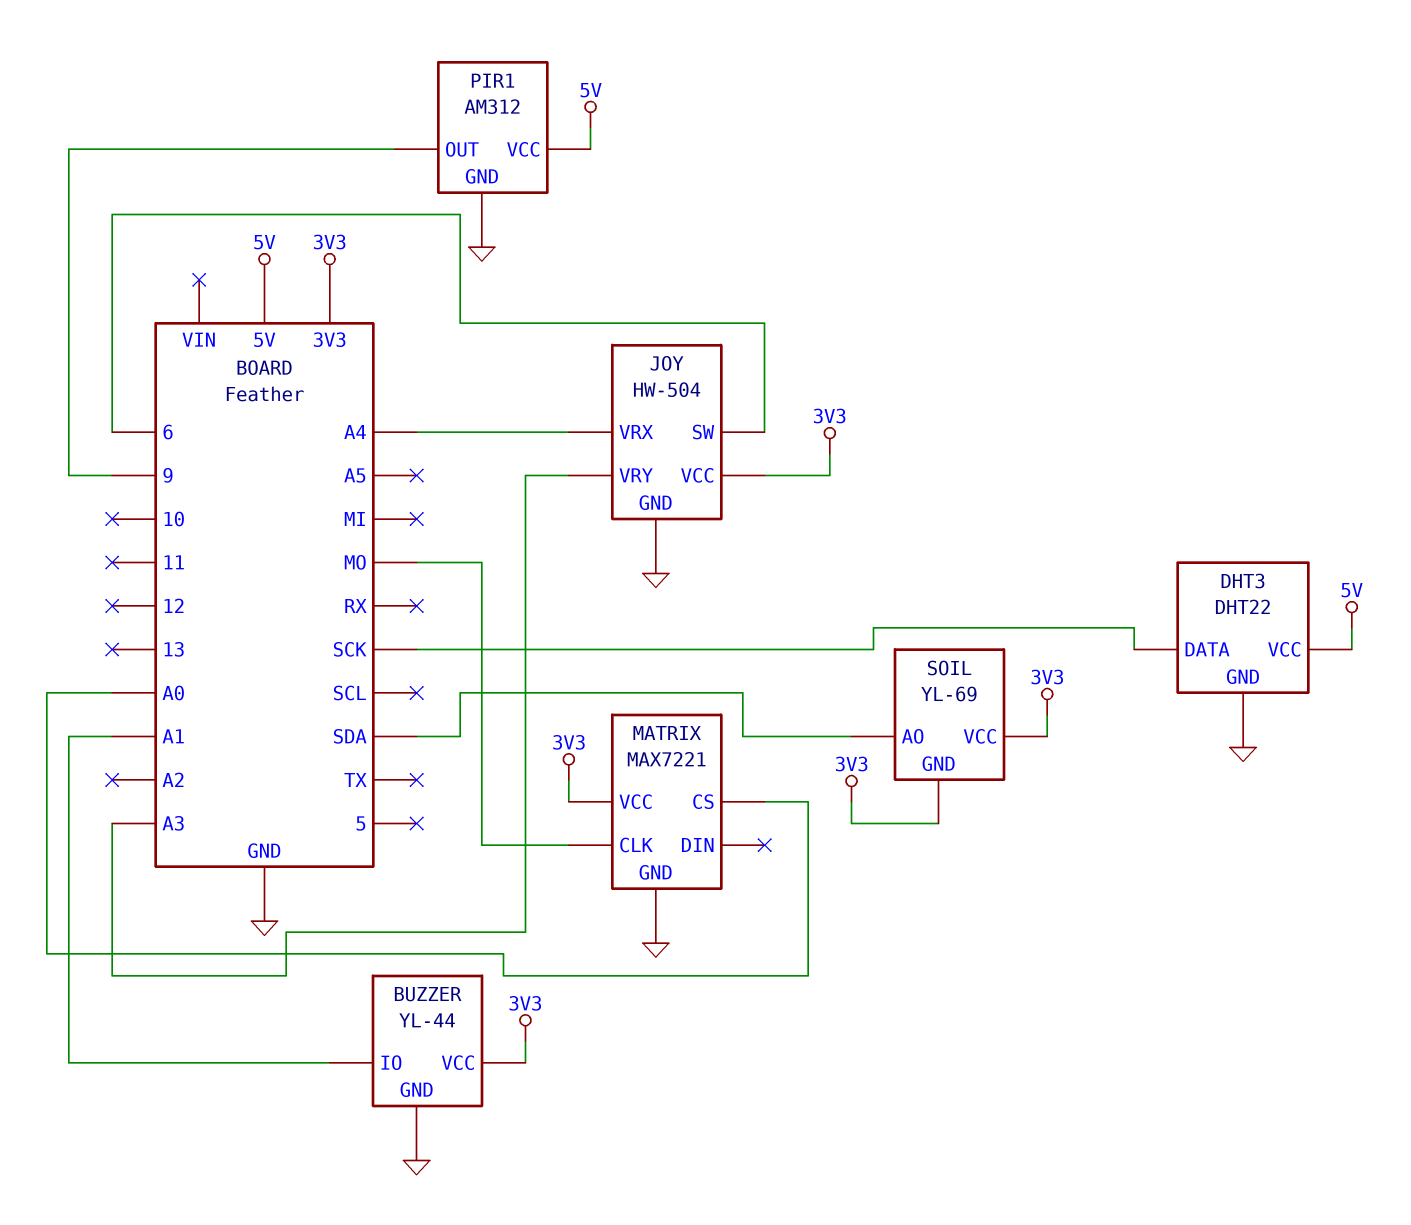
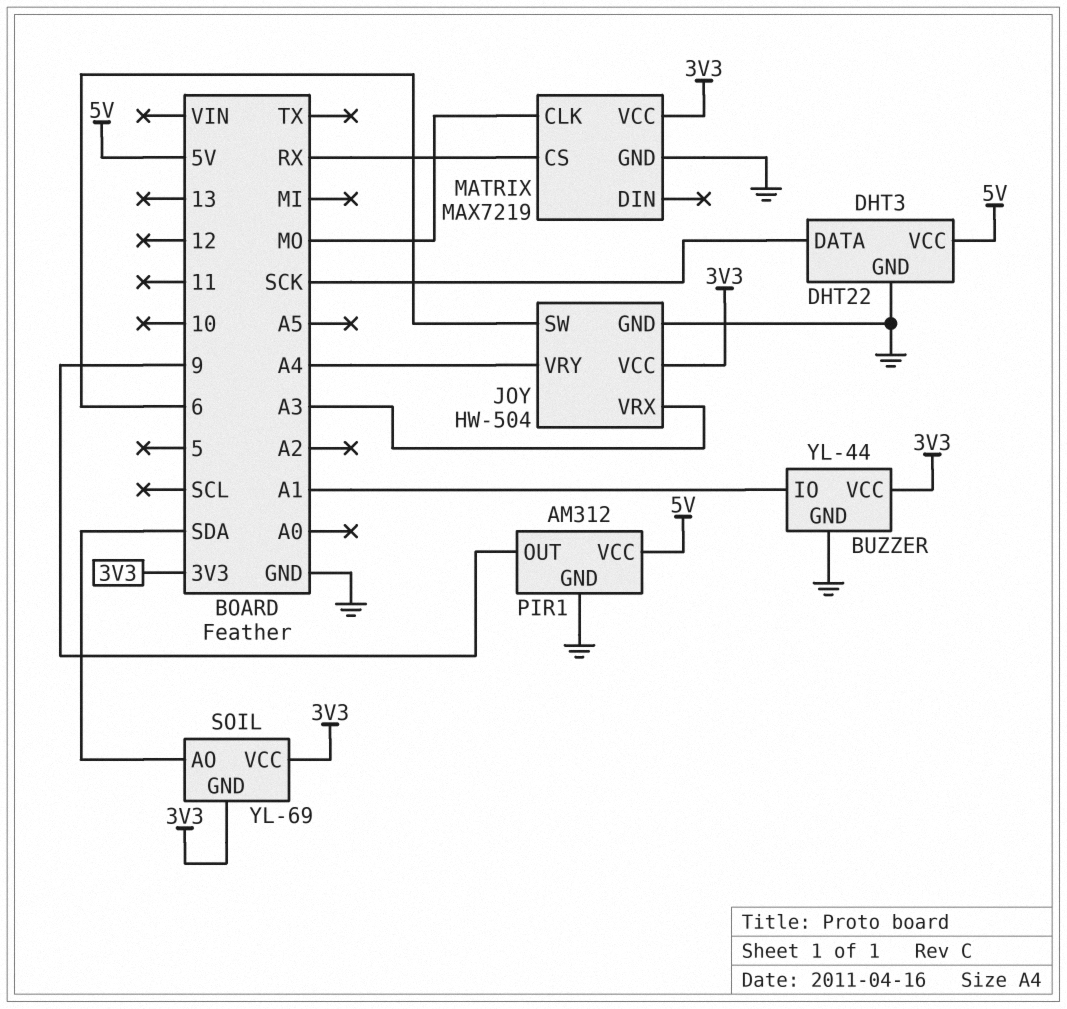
JOY pin VRX: A4 -> A3
JOY pin VRY: A3 -> A4
MATRIX: MAX7221 -> MAX7219
MATRIX pin CS: A0 -> RX

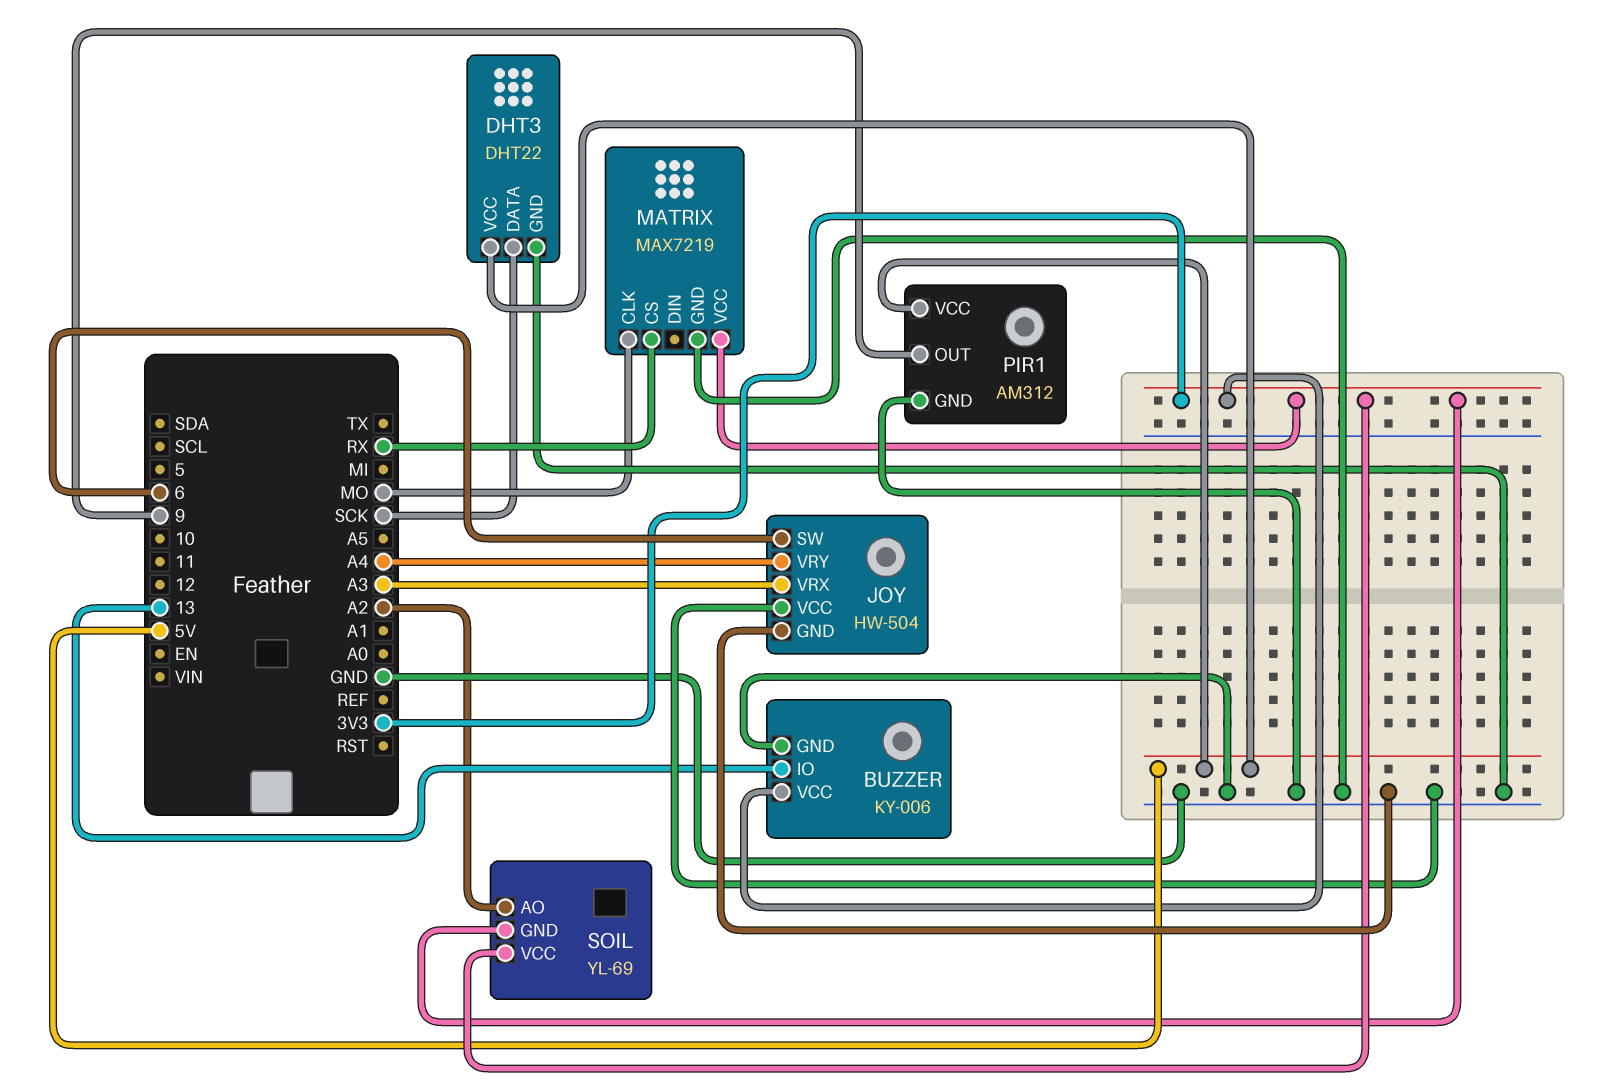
BUZZER: YL-44 -> KY-006
BUZZER pin IO: A1 -> 13
JOY pin VCC: 3V3 -> GND
SOIL pin AO: SDA -> A2

